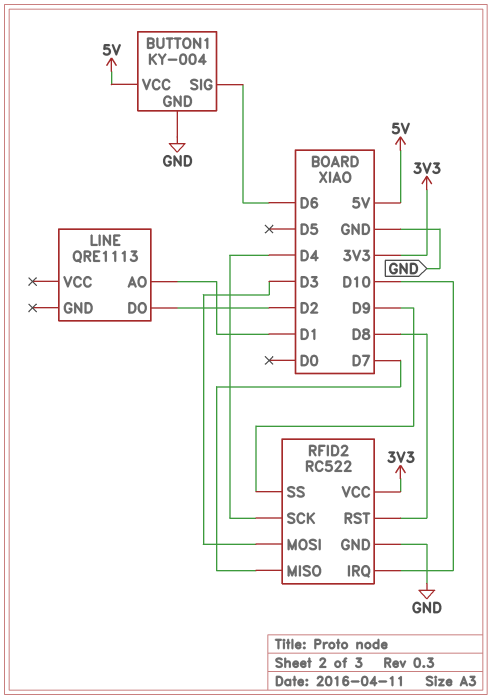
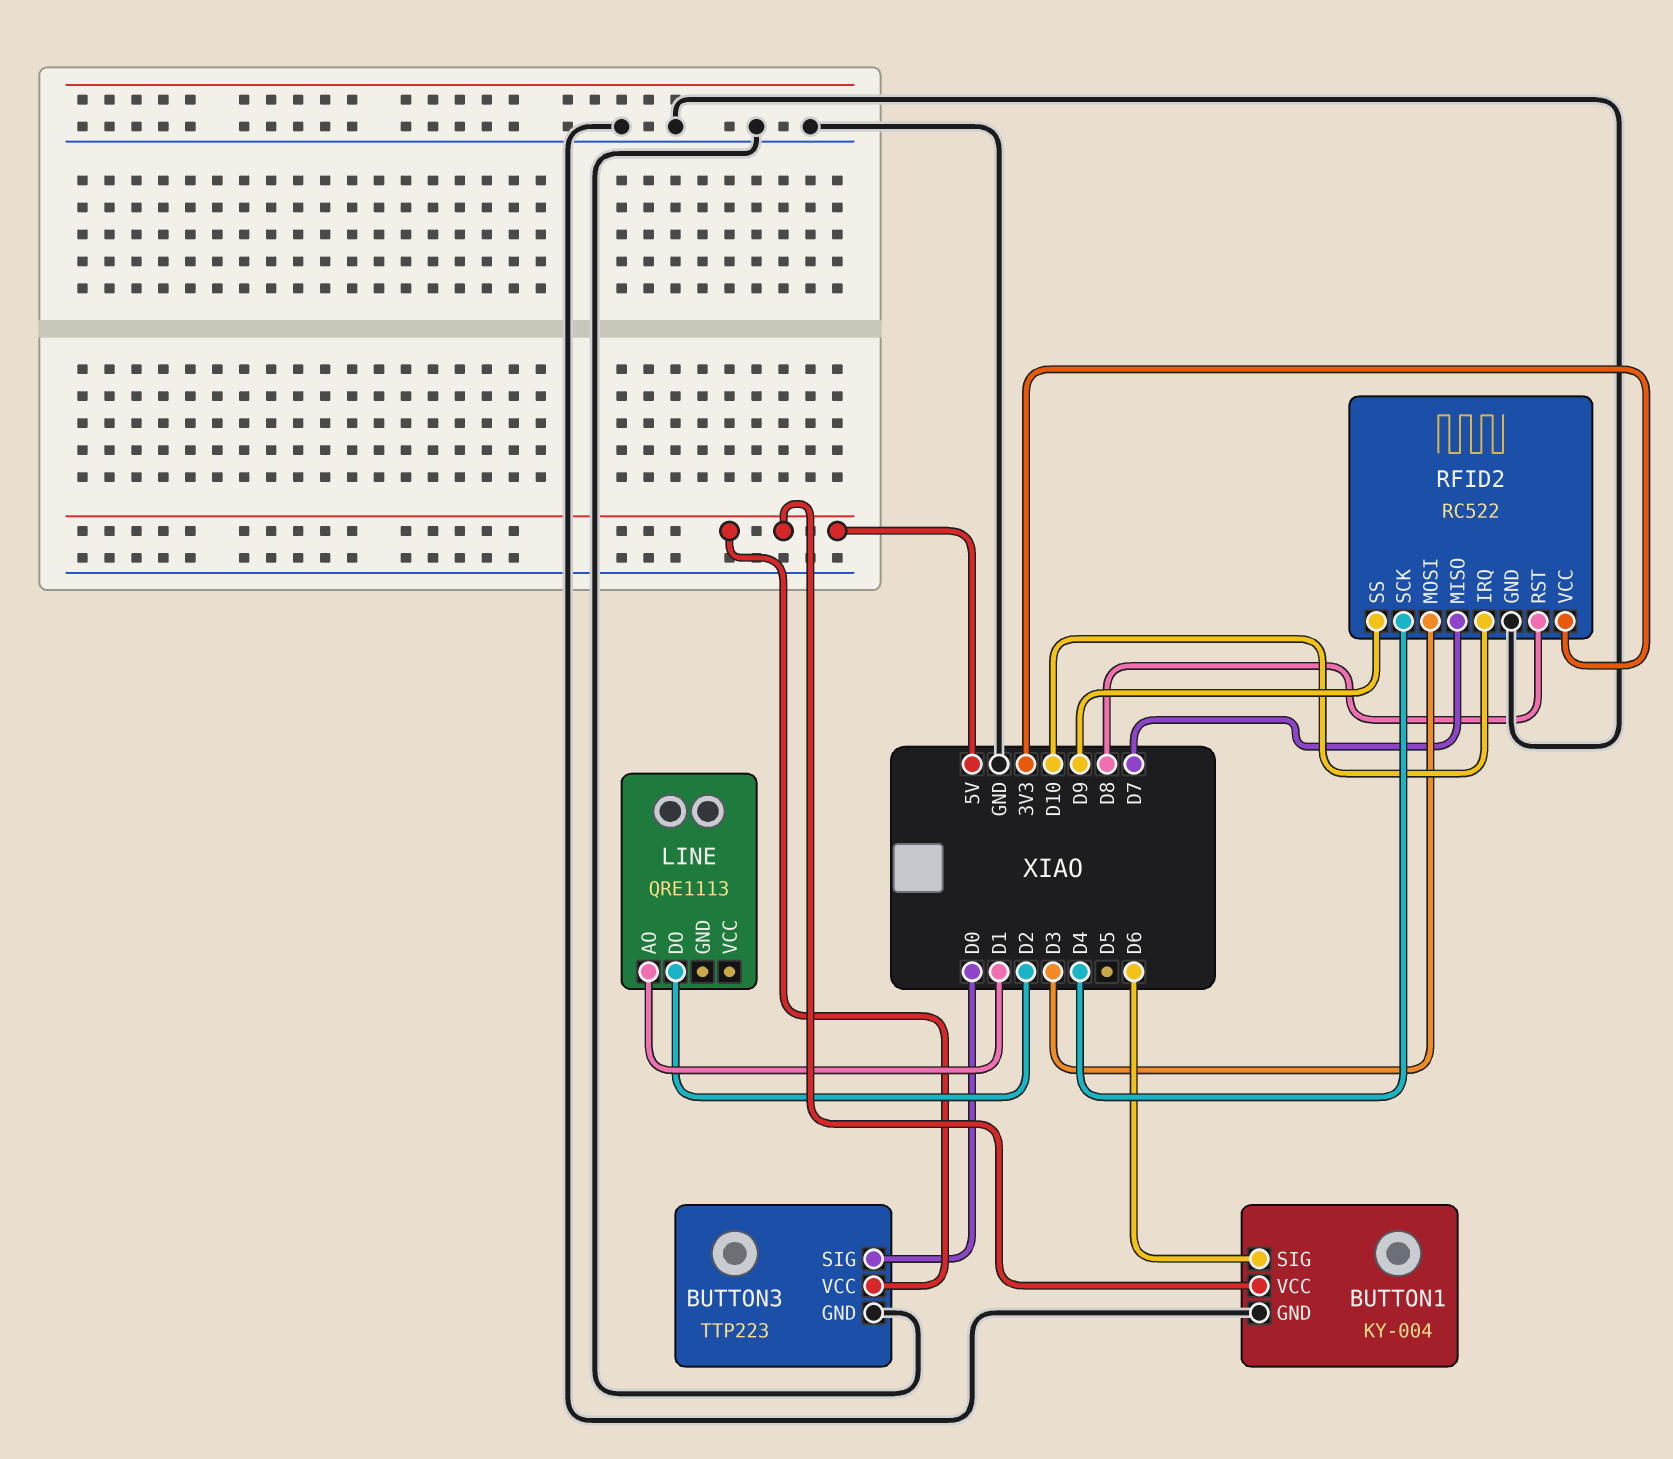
BUTTON3: none -> TTP223
BUTTON3 pin GND: none -> GND
BUTTON3 pin SIG: none -> D0
BUTTON3 pin VCC: none -> 5V

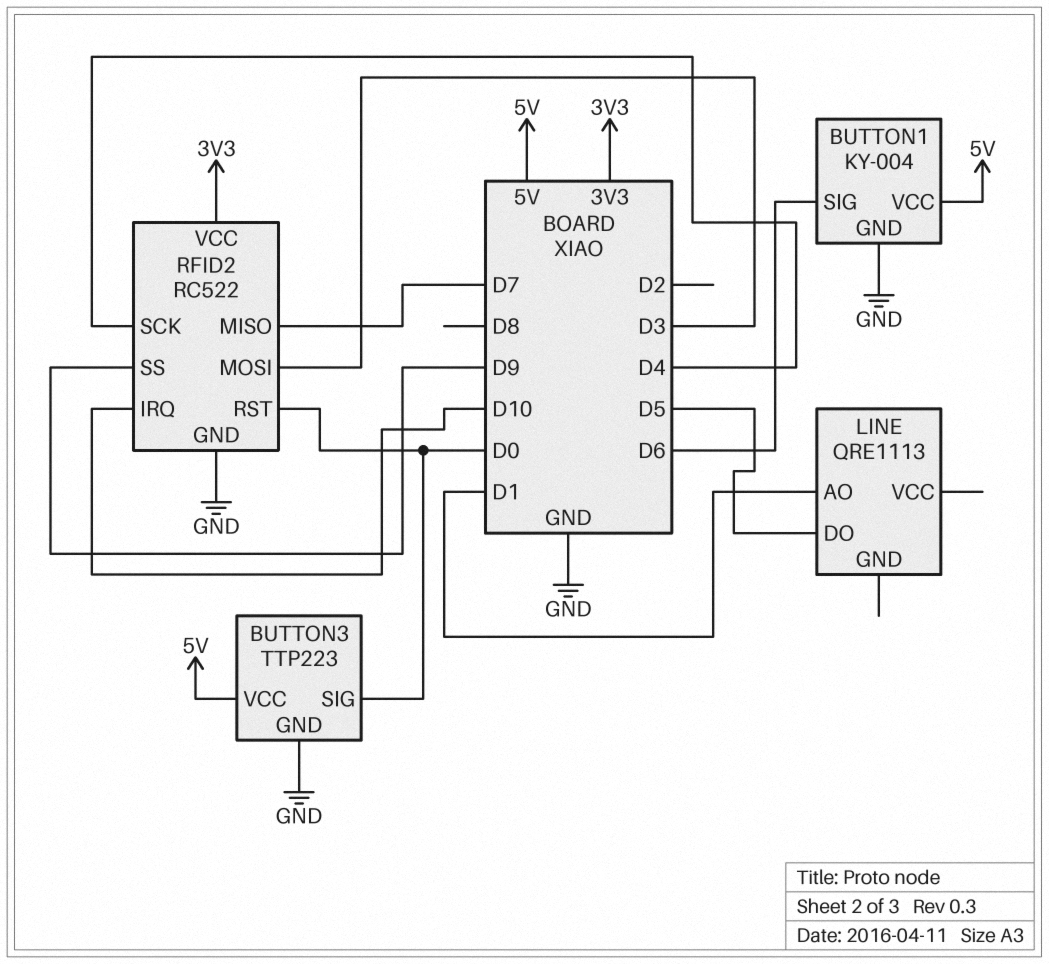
LINE pin DO: D2 -> D5
RFID2 pin RST: D8 -> D0

